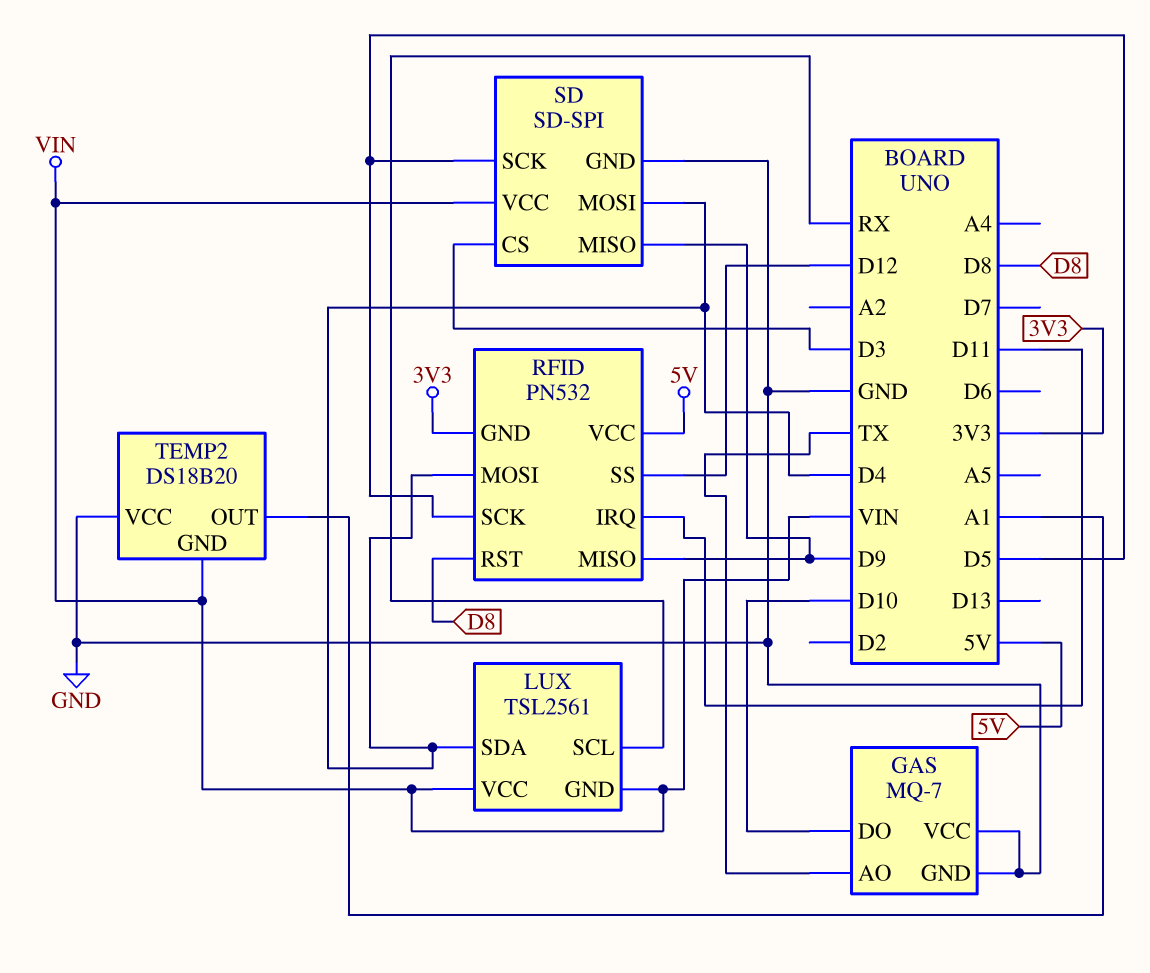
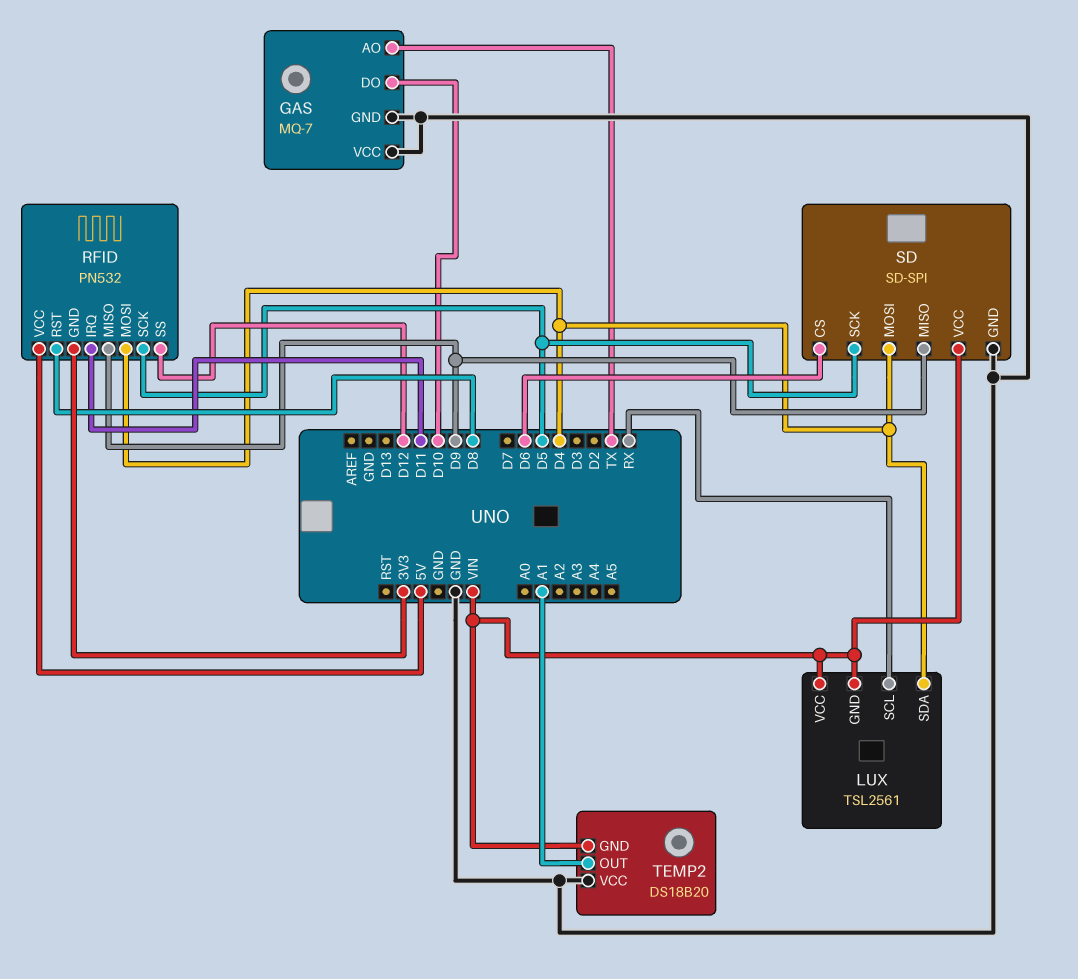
SD pin CS: D3 -> D6

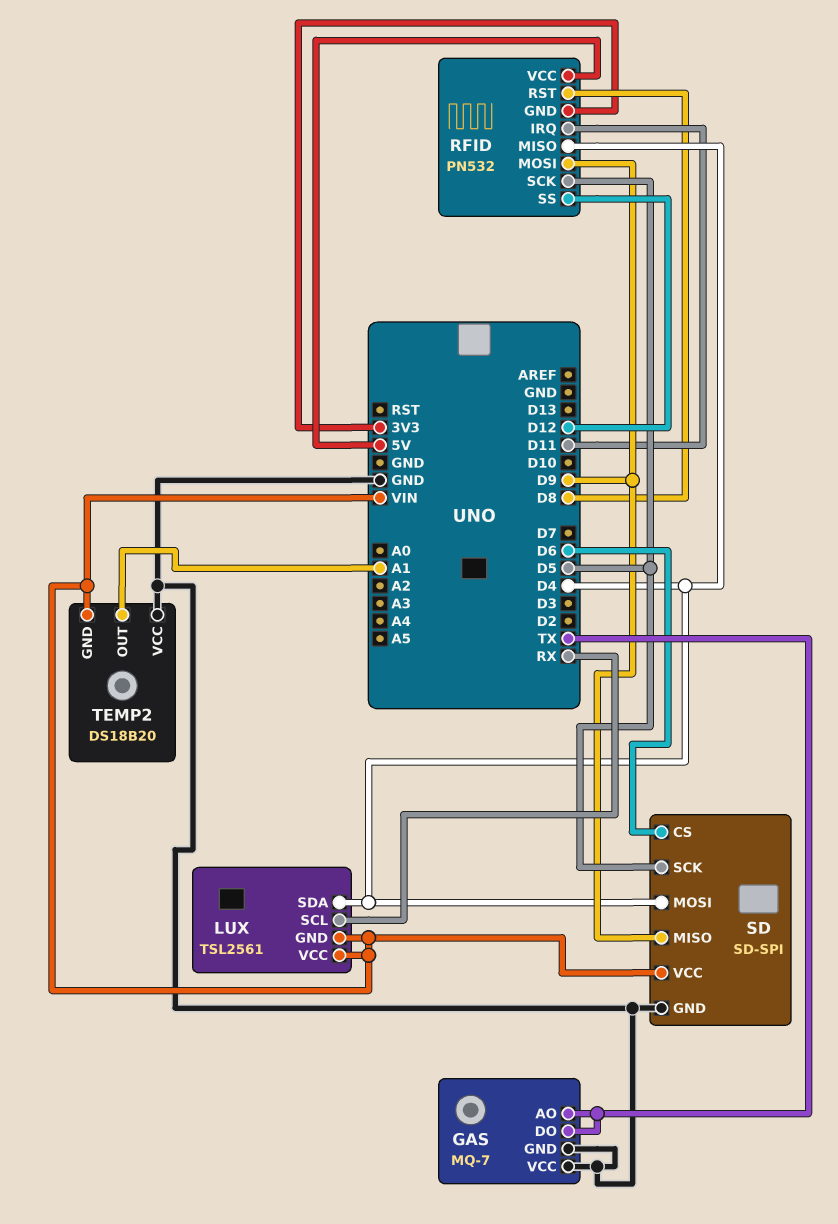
GAS pin DO: D10 -> TX
RFID pin MISO: D9 -> D4
RFID pin MOSI: D4 -> D9

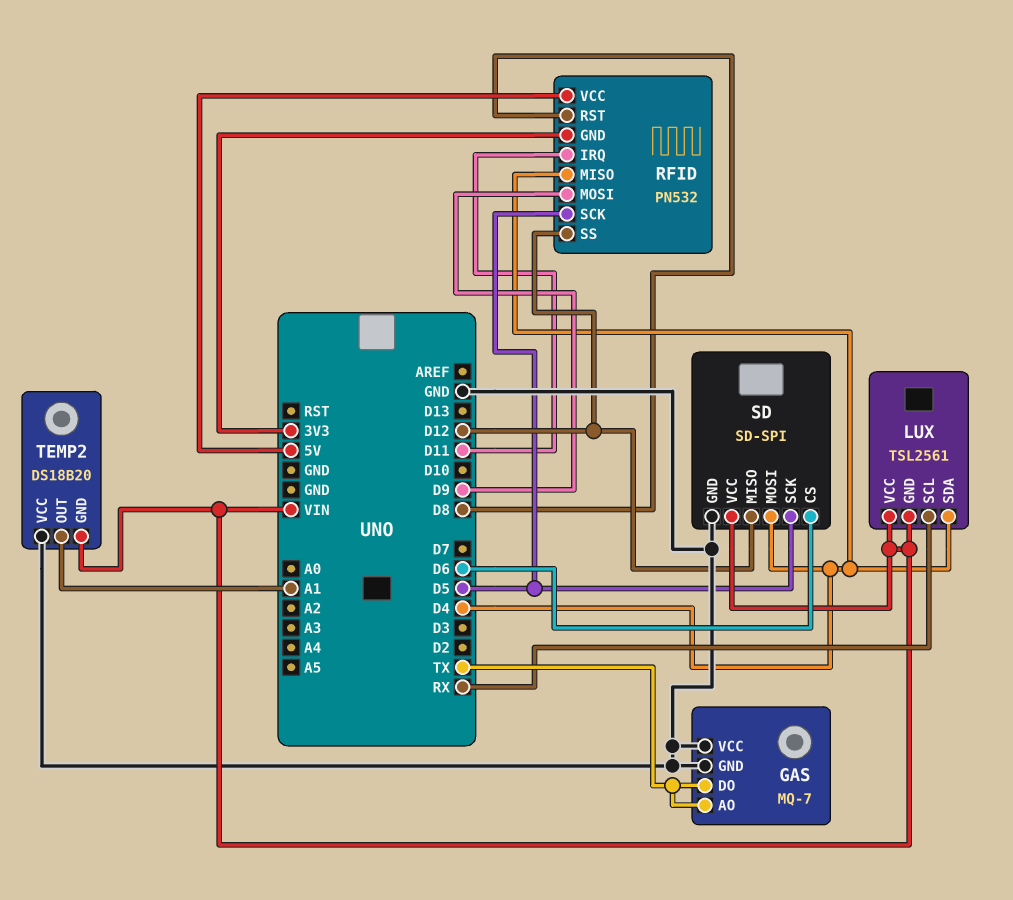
SD pin MISO: D9 -> D12

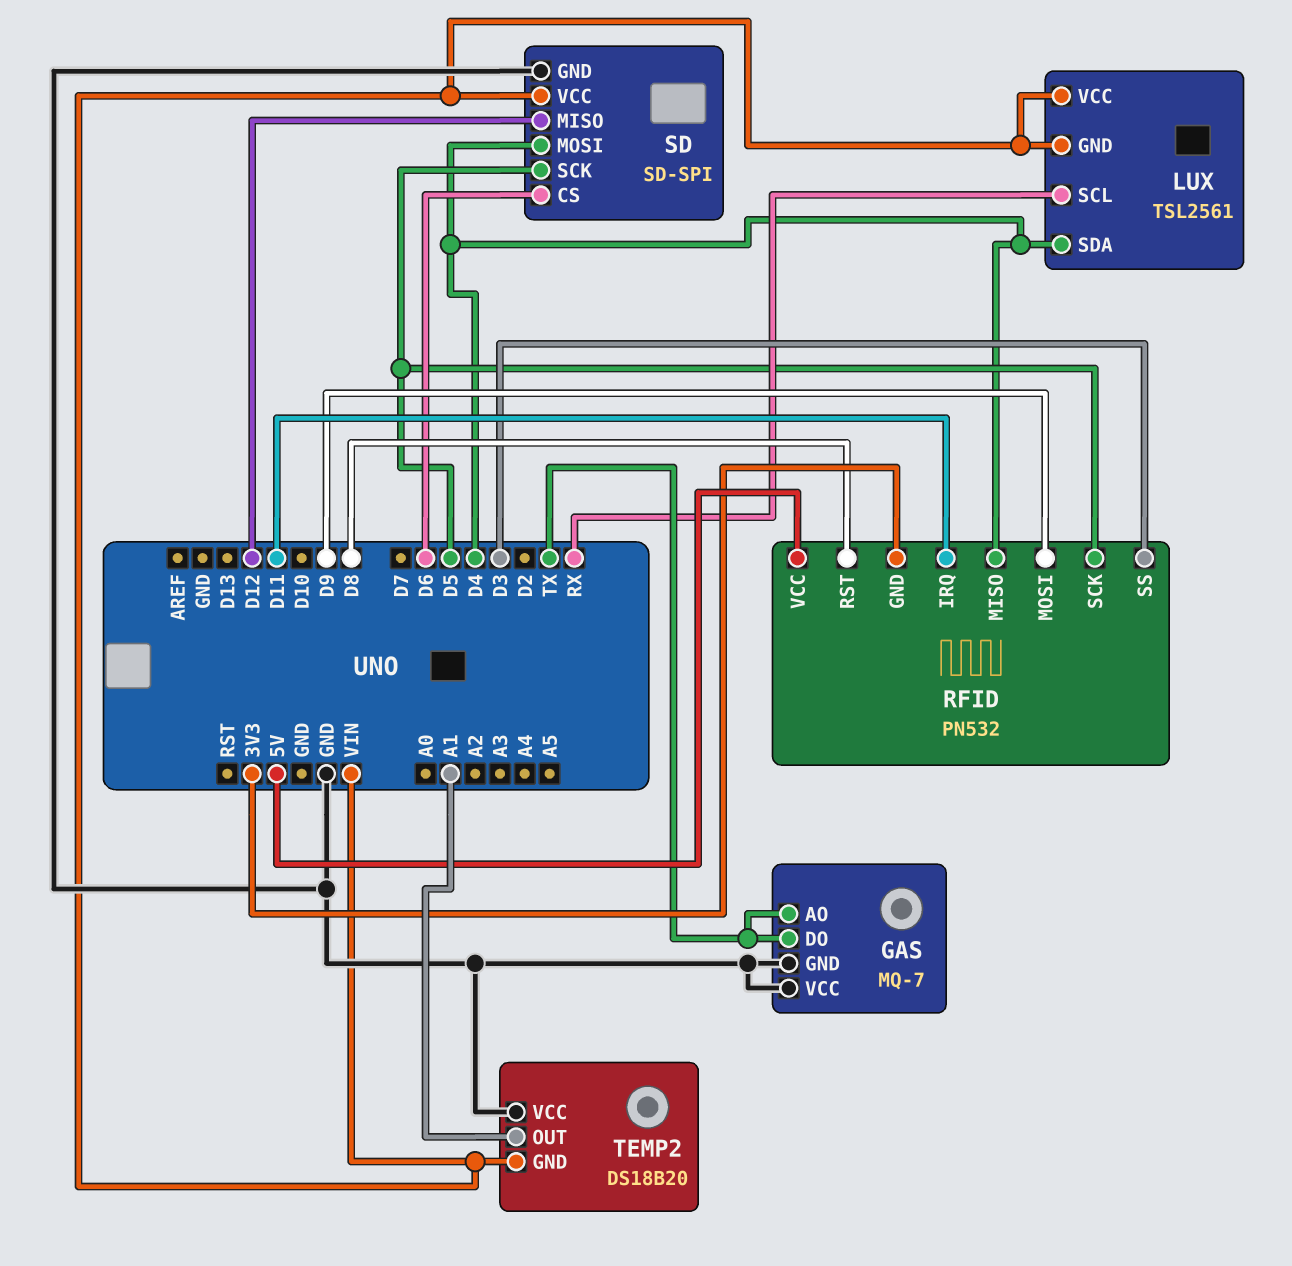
RFID pin SS: D12 -> D3

